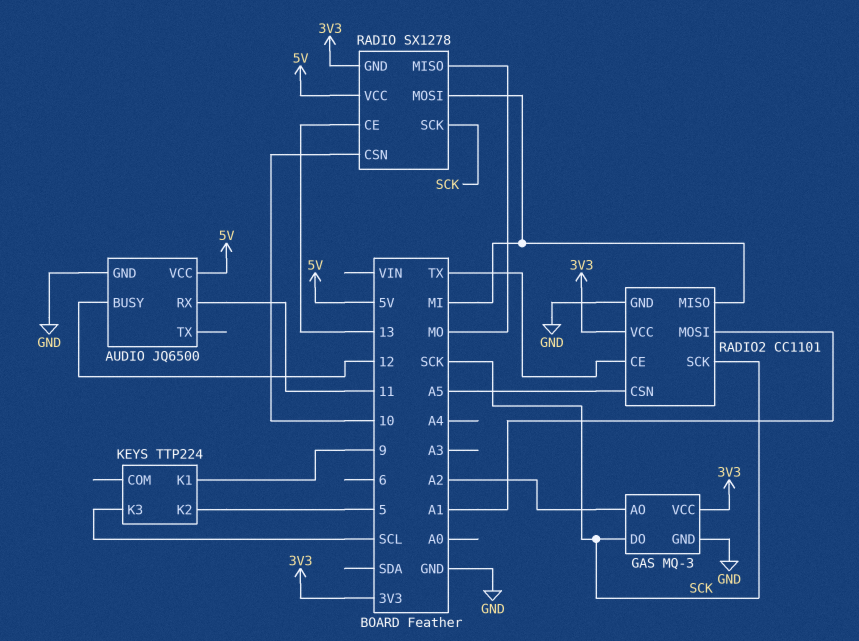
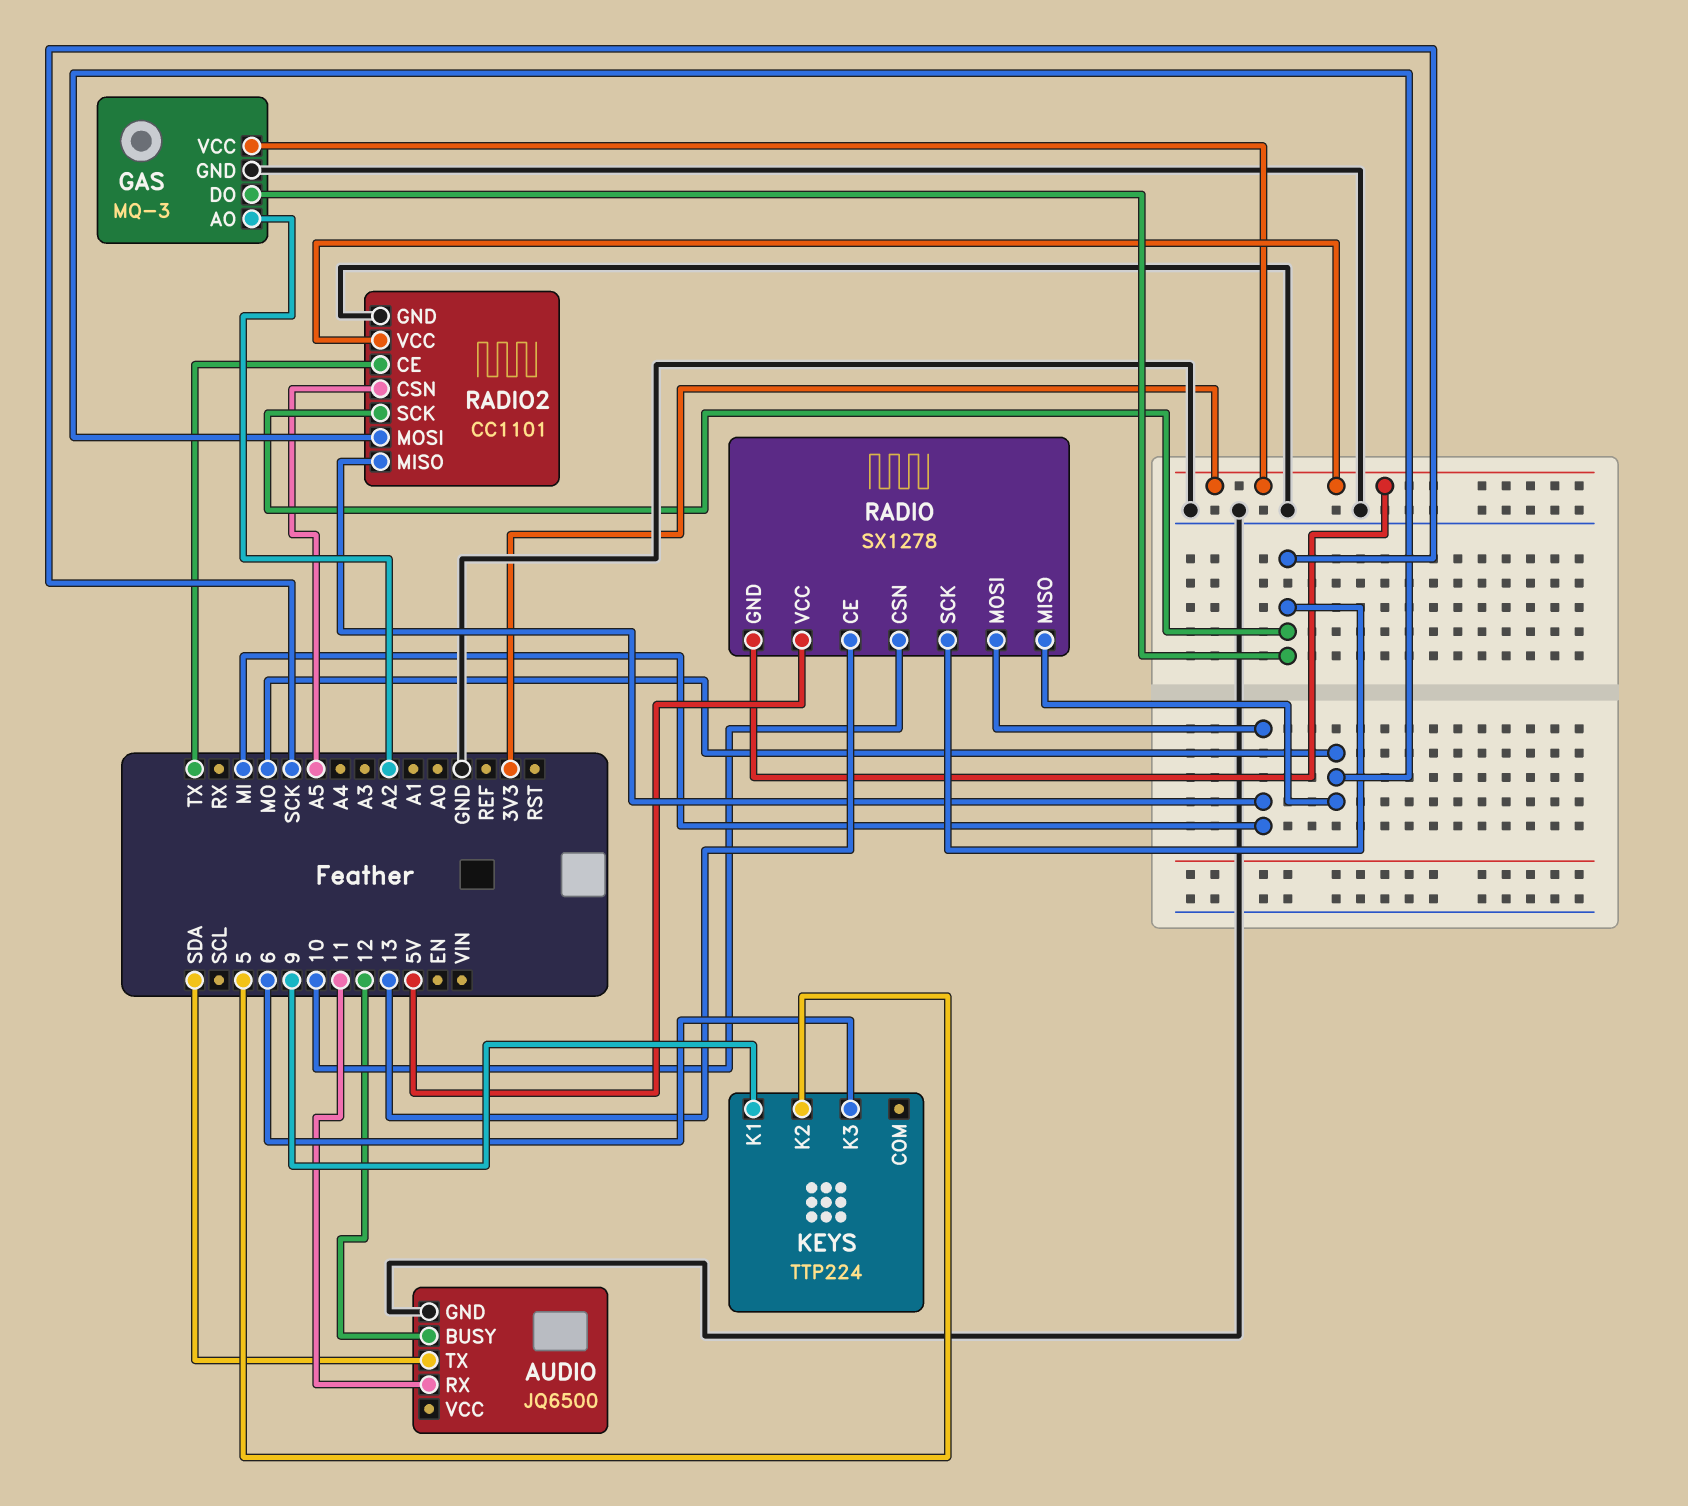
AUDIO pin TX: none -> SDA
AUDIO pin VCC: 5V -> none
KEYS pin K3: SCL -> 6
RADIO2 pin MOSI: A1 -> MO

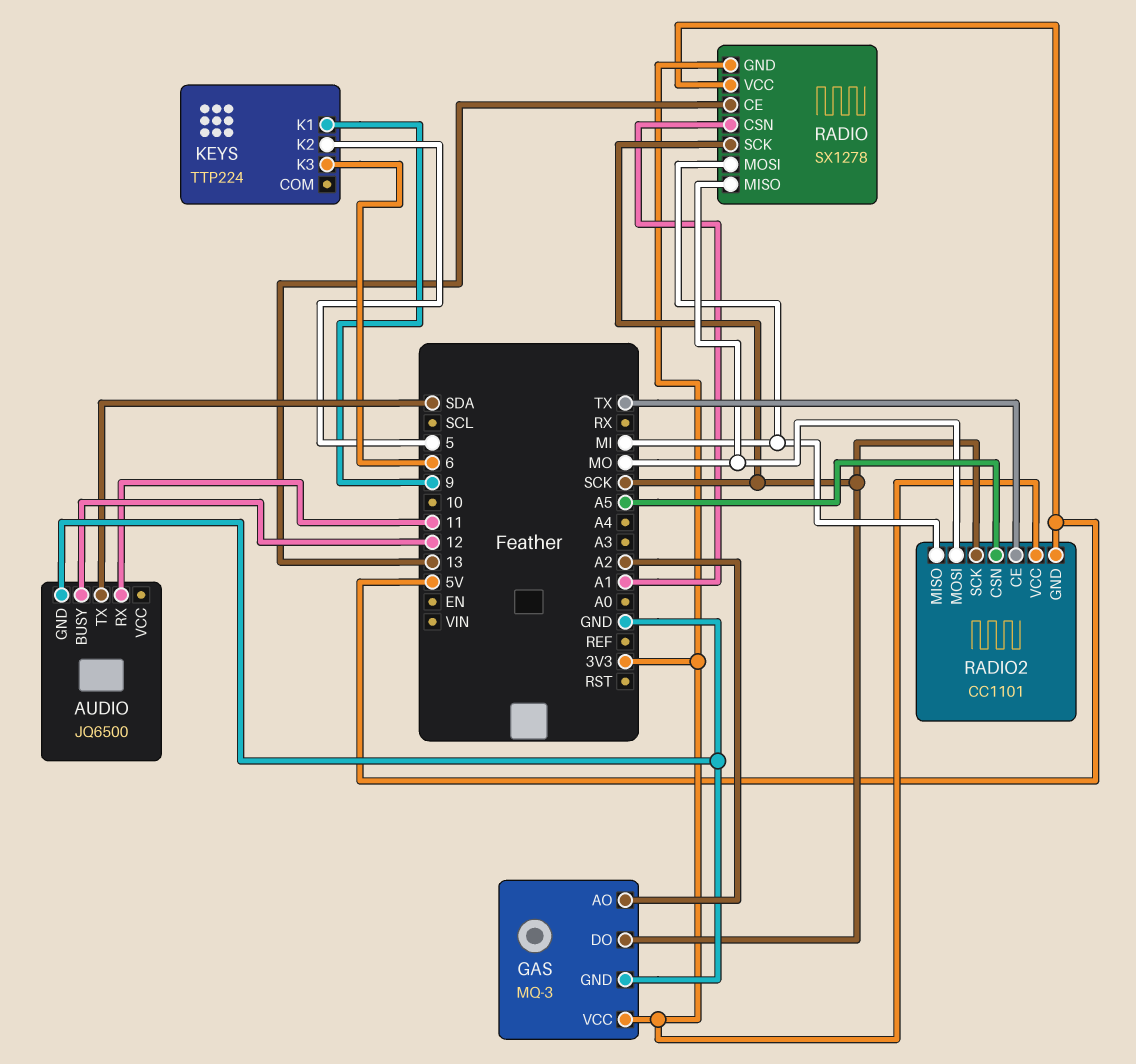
RADIO pin CSN: 10 -> A1
RADIO2 pin GND: GND -> 5V

